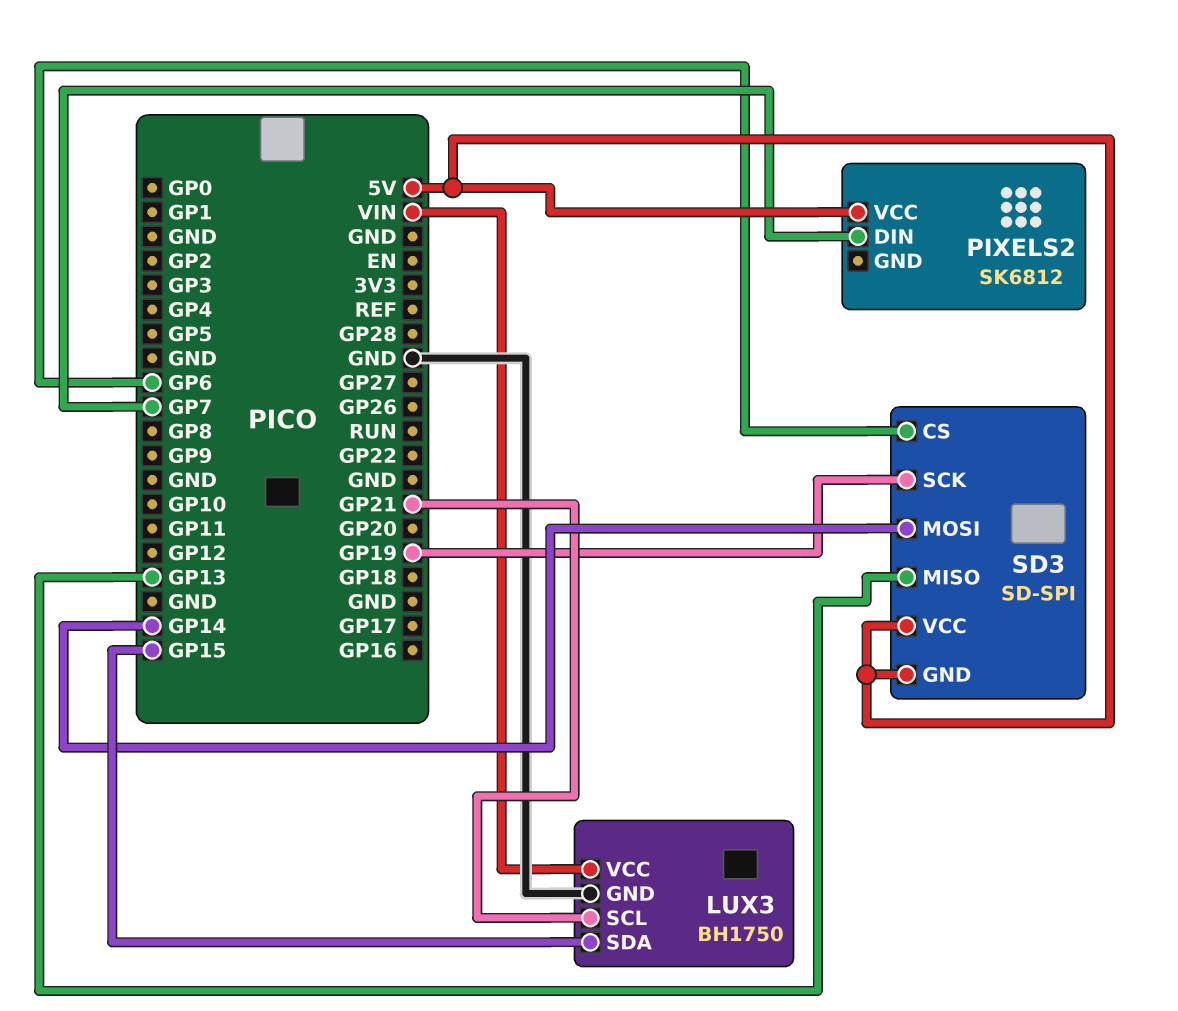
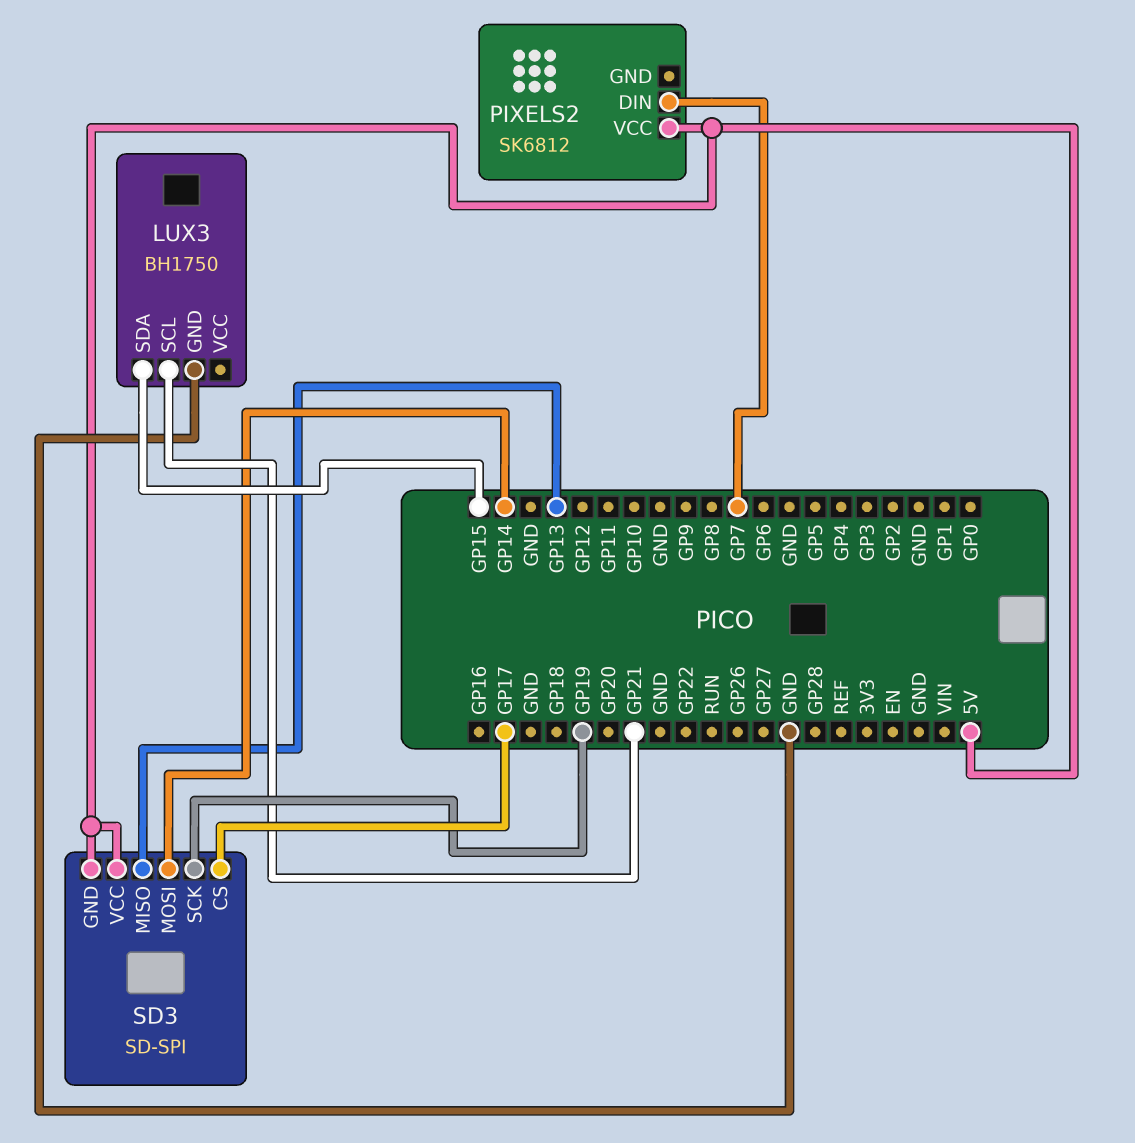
LUX3 pin VCC: VIN -> none
SD3 pin CS: GP6 -> GP17

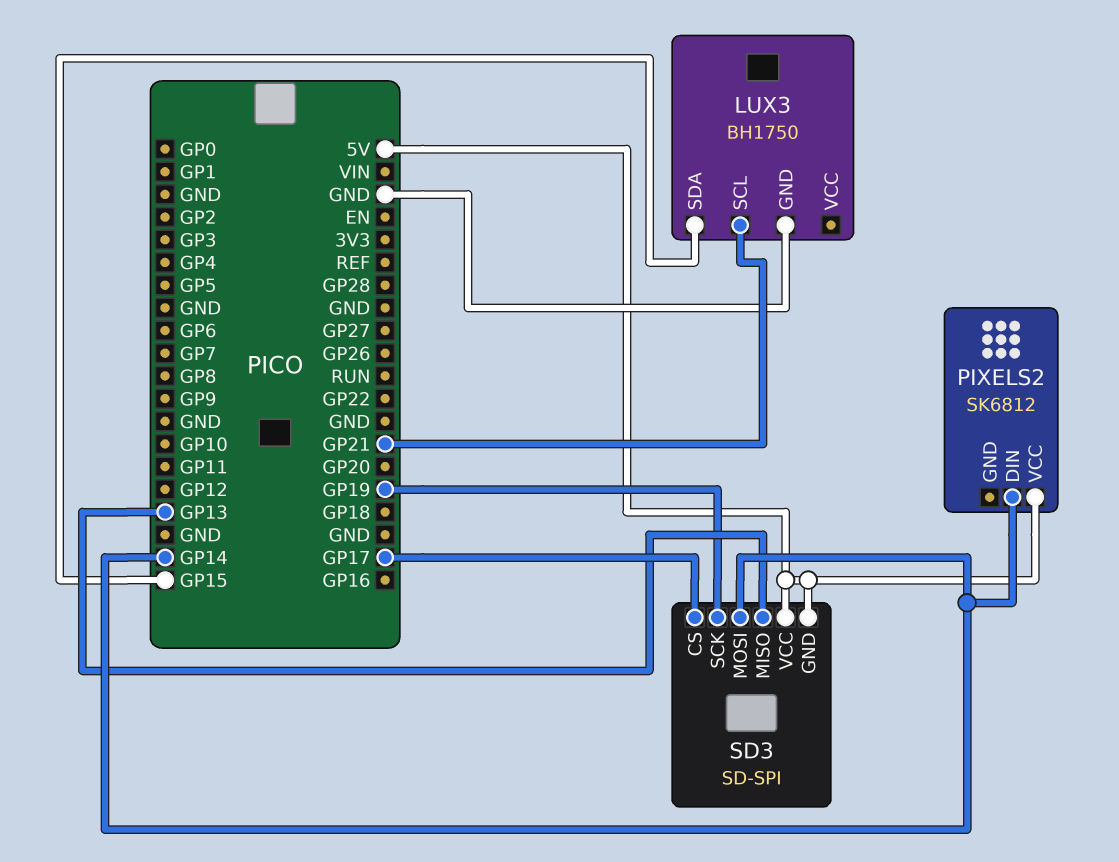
PIXELS2 pin DIN: GP7 -> GP14

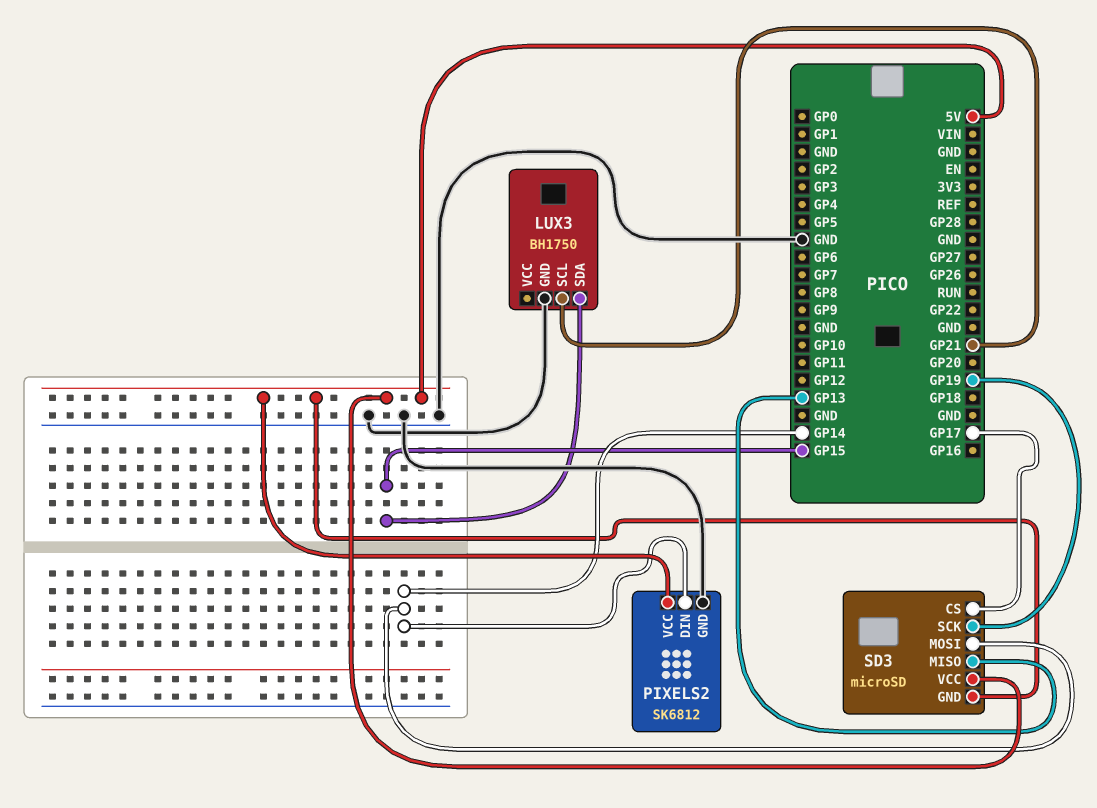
PIXELS2 pin GND: none -> GND
SD3: SD-SPI -> microSD

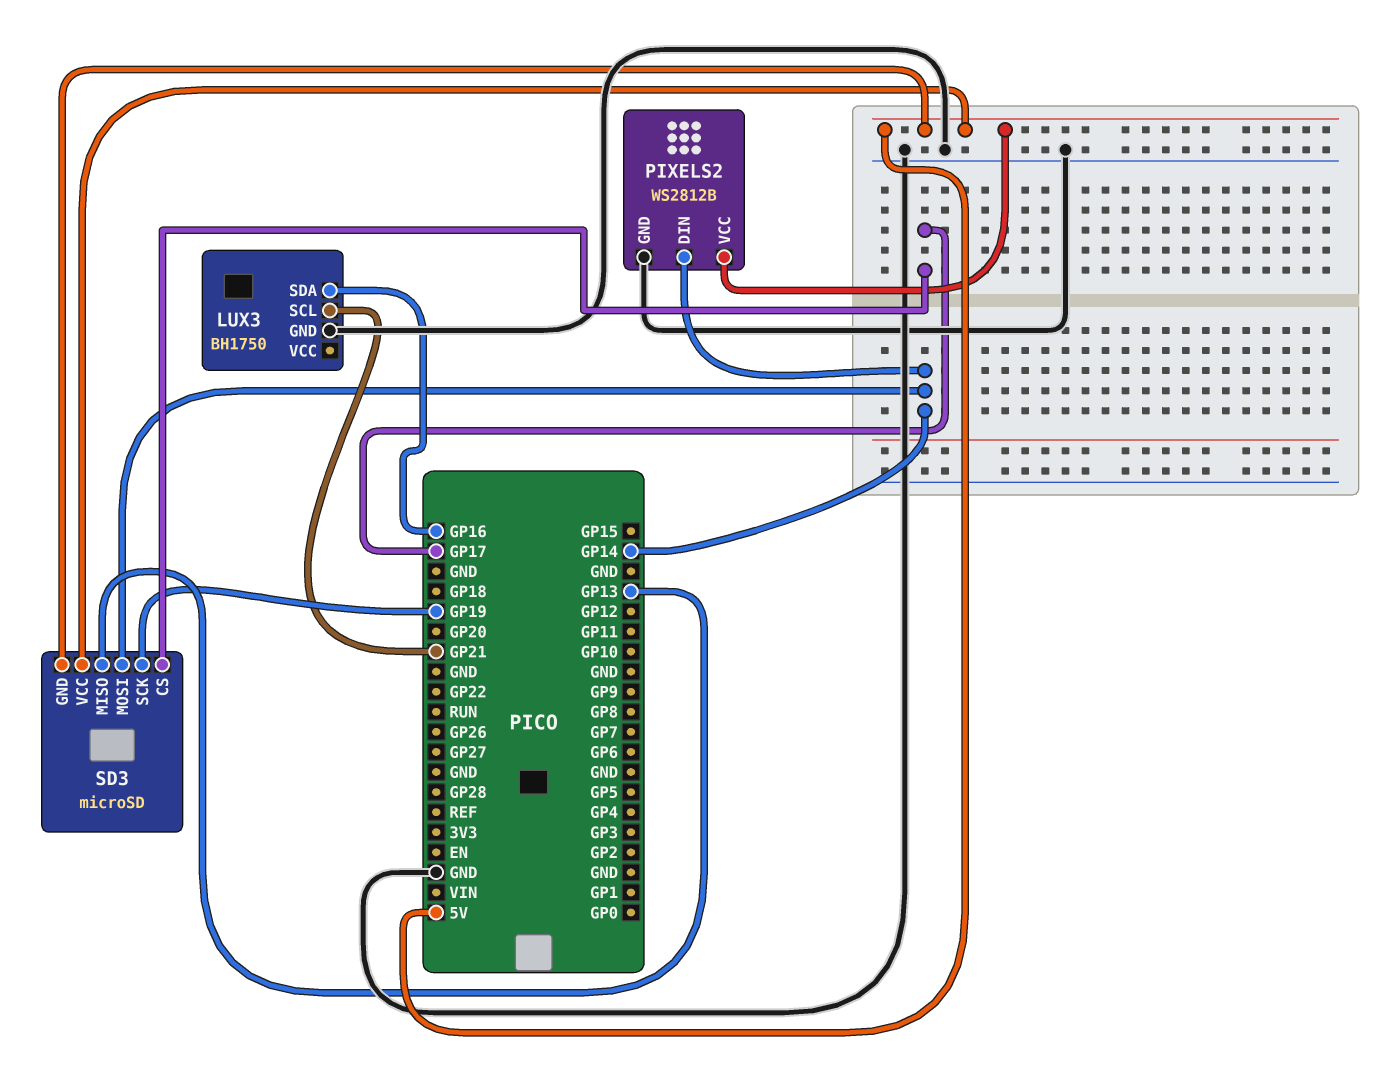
LUX3 pin SDA: GP15 -> GP16
PIXELS2: SK6812 -> WS2812B

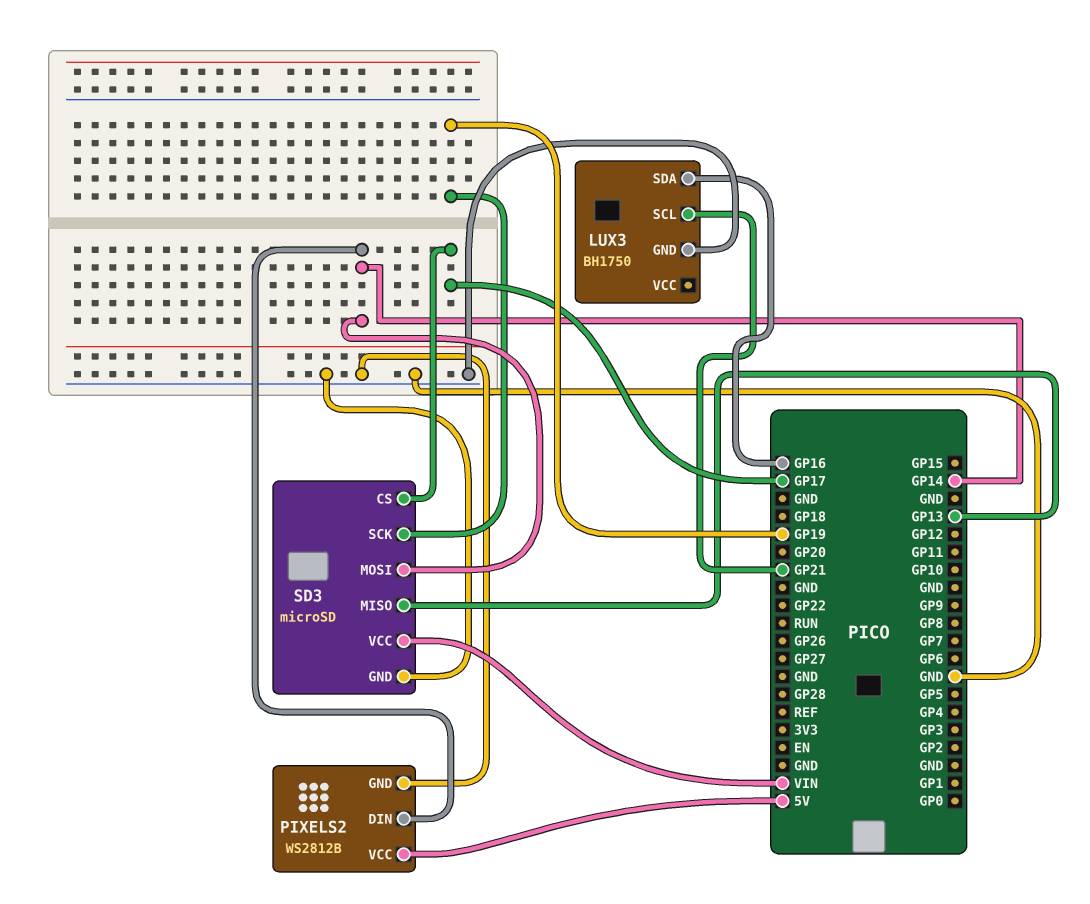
SD3 pin GND: 5V -> GND
SD3 pin VCC: 5V -> VIN

